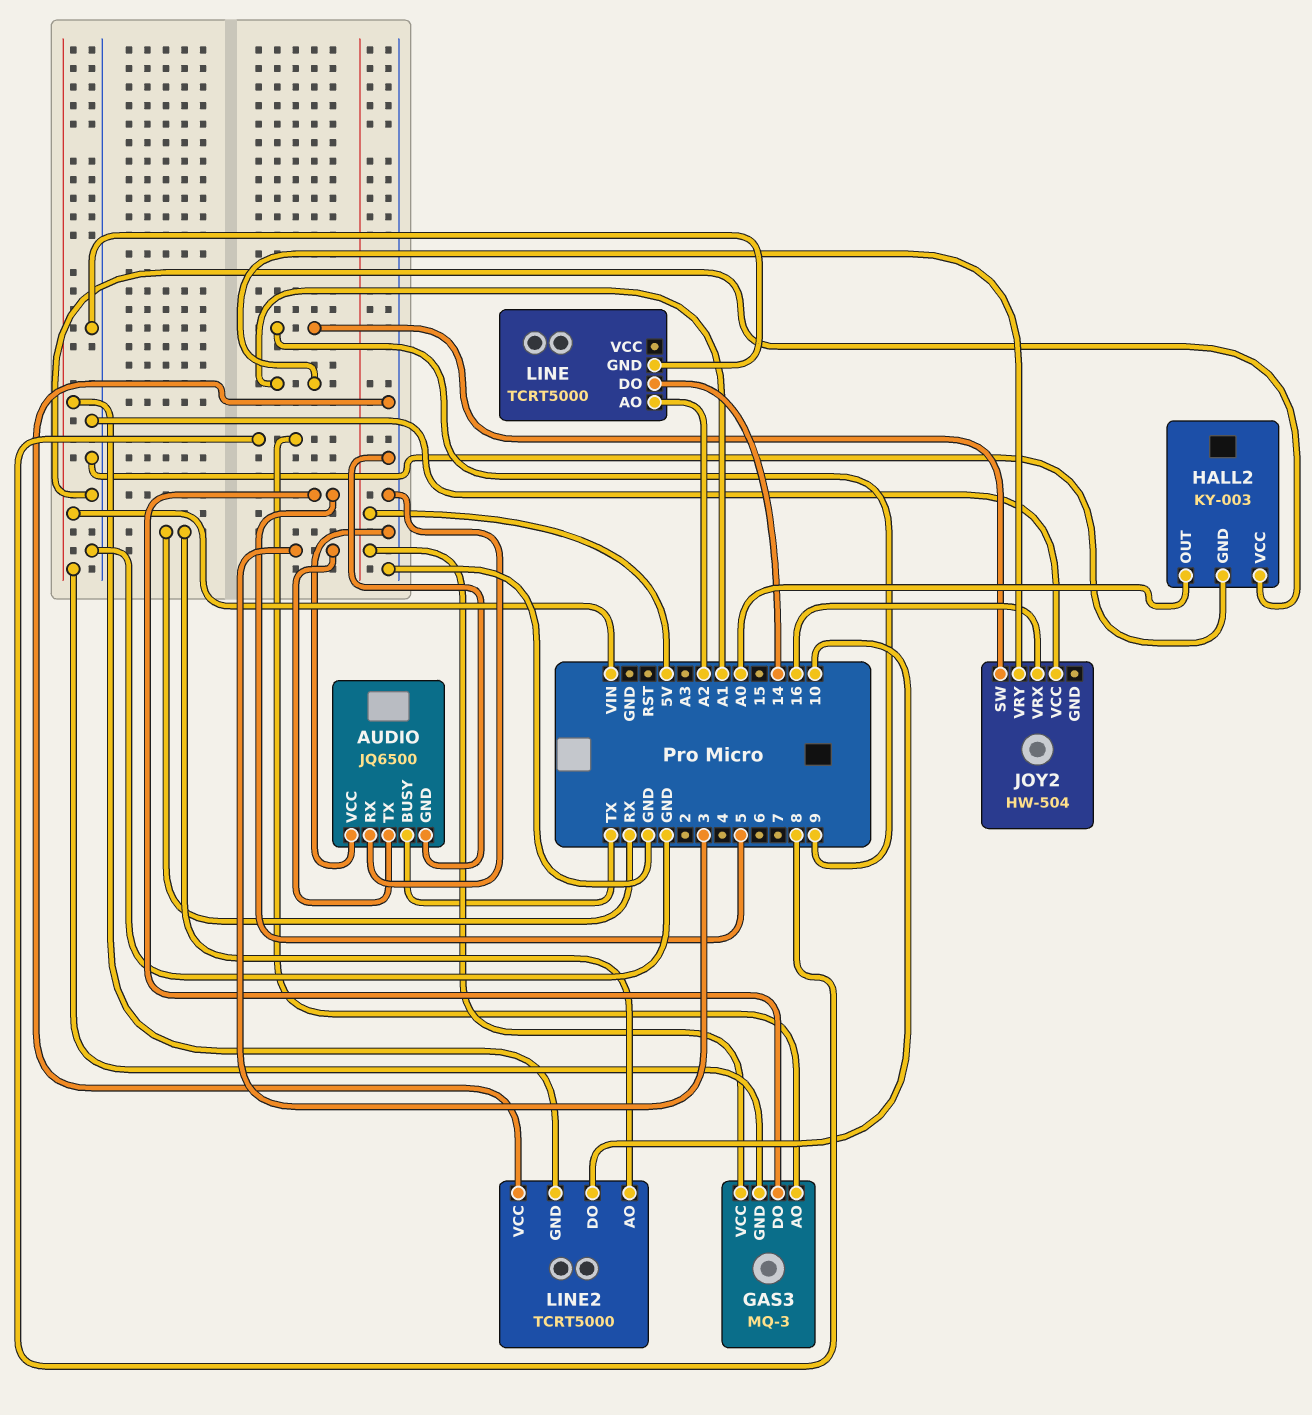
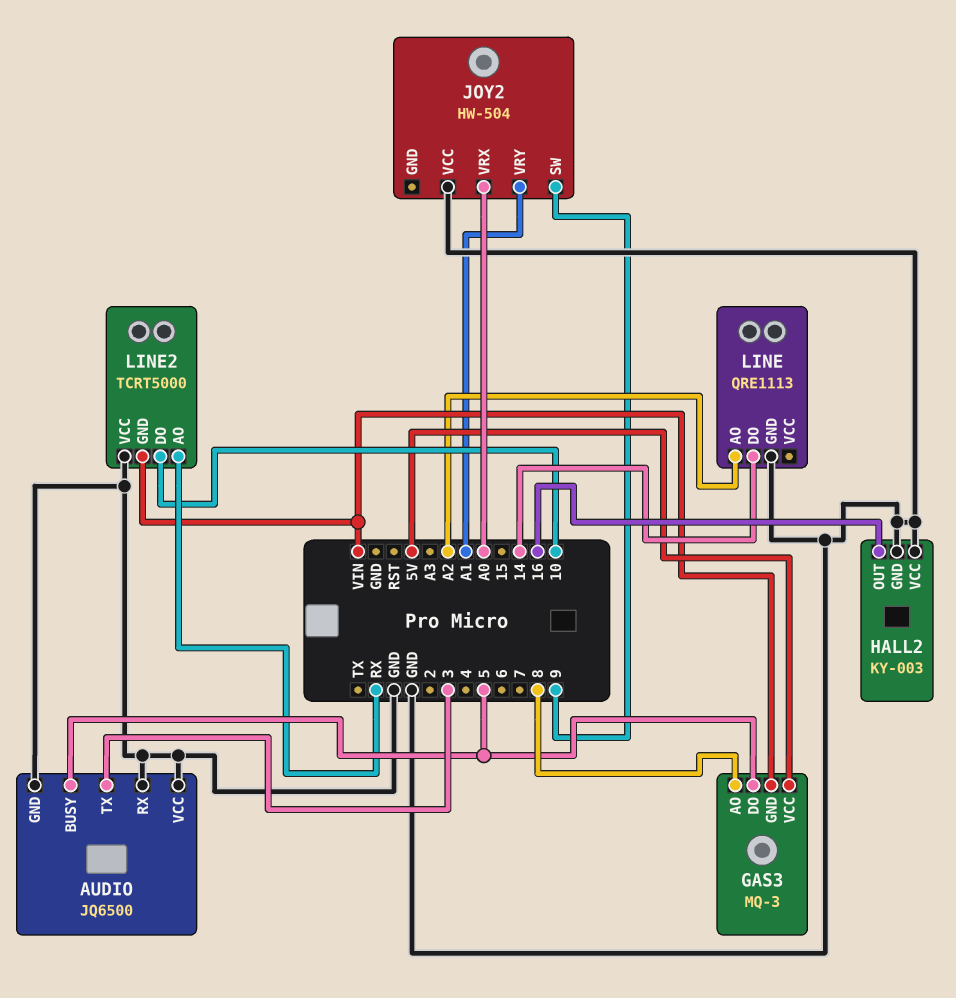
AUDIO pin BUSY: TX -> 5
HALL2 pin OUT: A0 -> 16
JOY2 pin VRX: 16 -> A0
LINE: TCRT5000 -> QRE1113

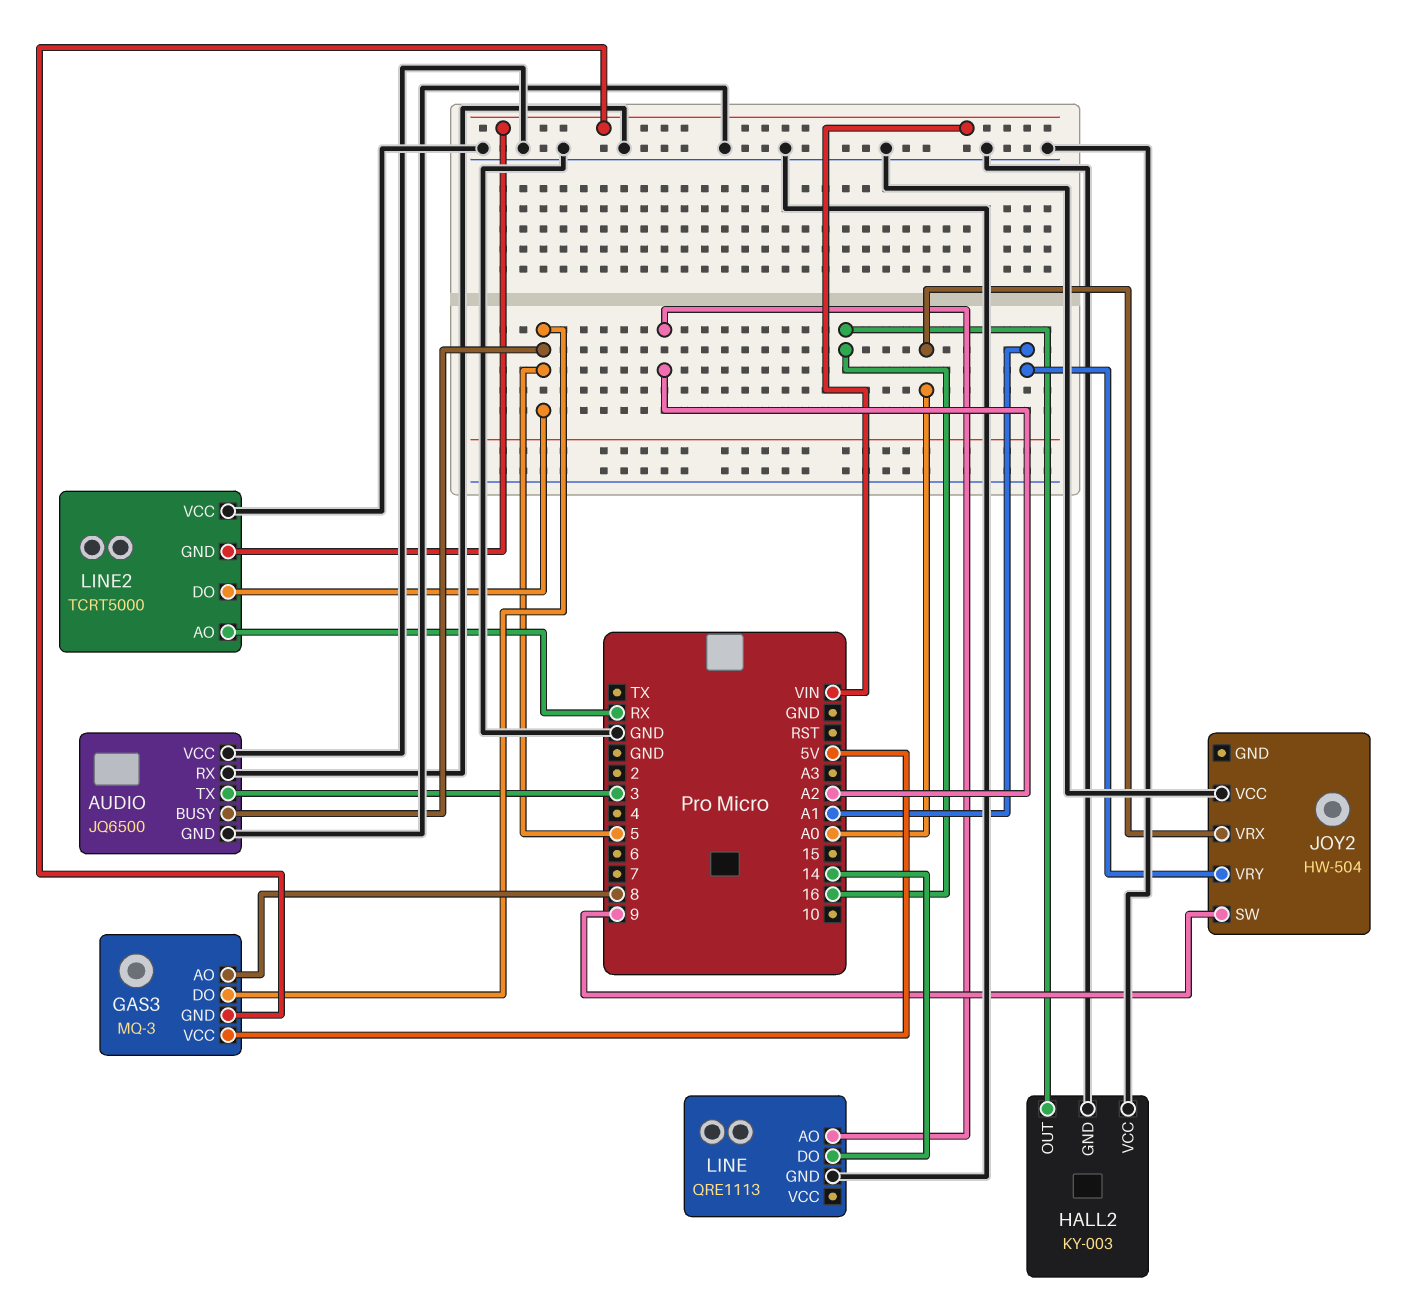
LINE2 pin DO: 10 -> 5

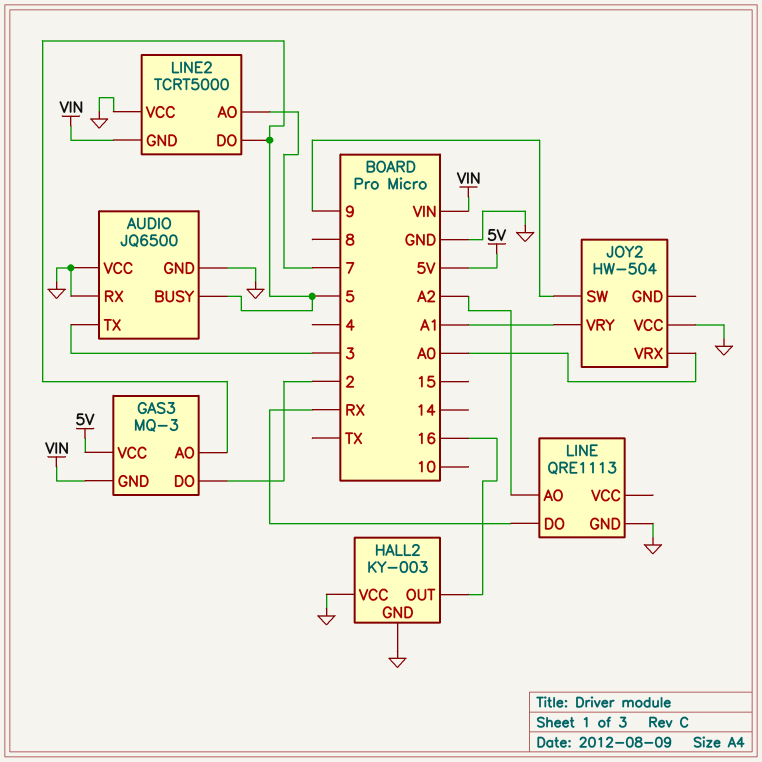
GAS3 pin AO: 8 -> 5
GAS3 pin DO: 5 -> 2
LINE pin DO: 14 -> RX
LINE2 pin AO: RX -> 7

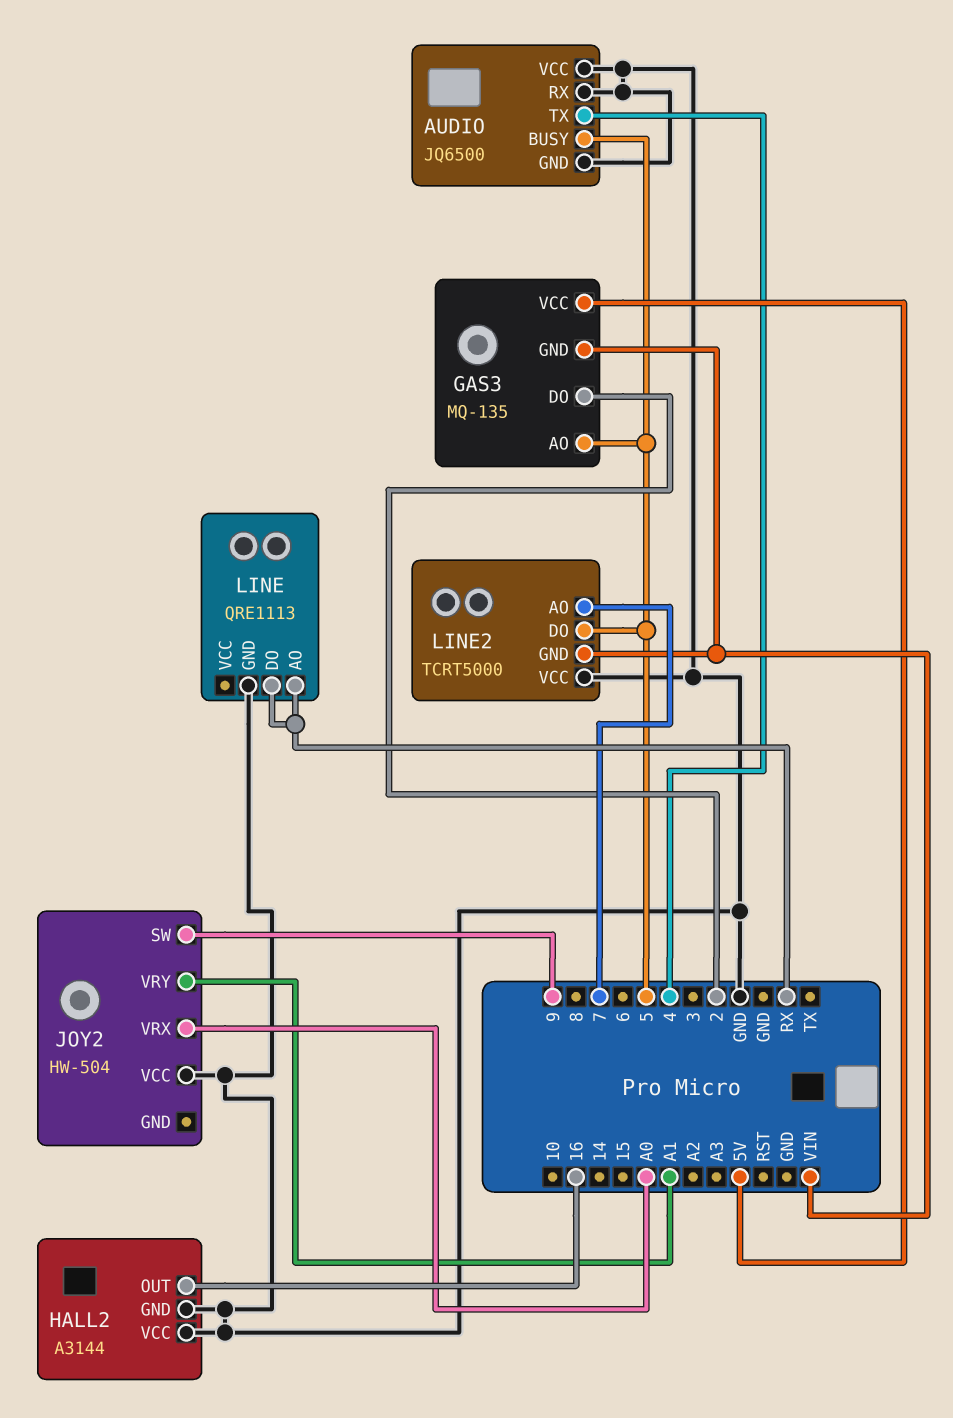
AUDIO pin TX: 3 -> 4
GAS3: MQ-3 -> MQ-135
HALL2: KY-003 -> A3144
LINE pin AO: A2 -> RX

